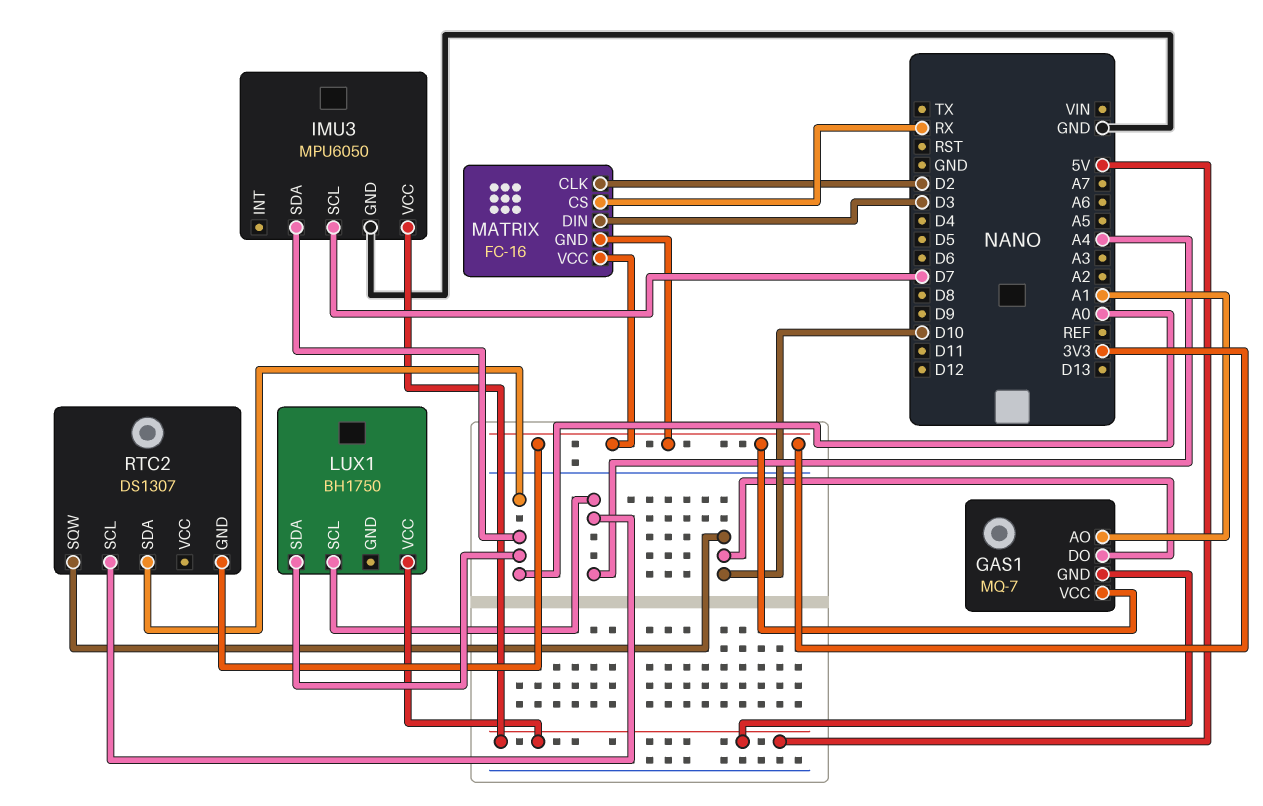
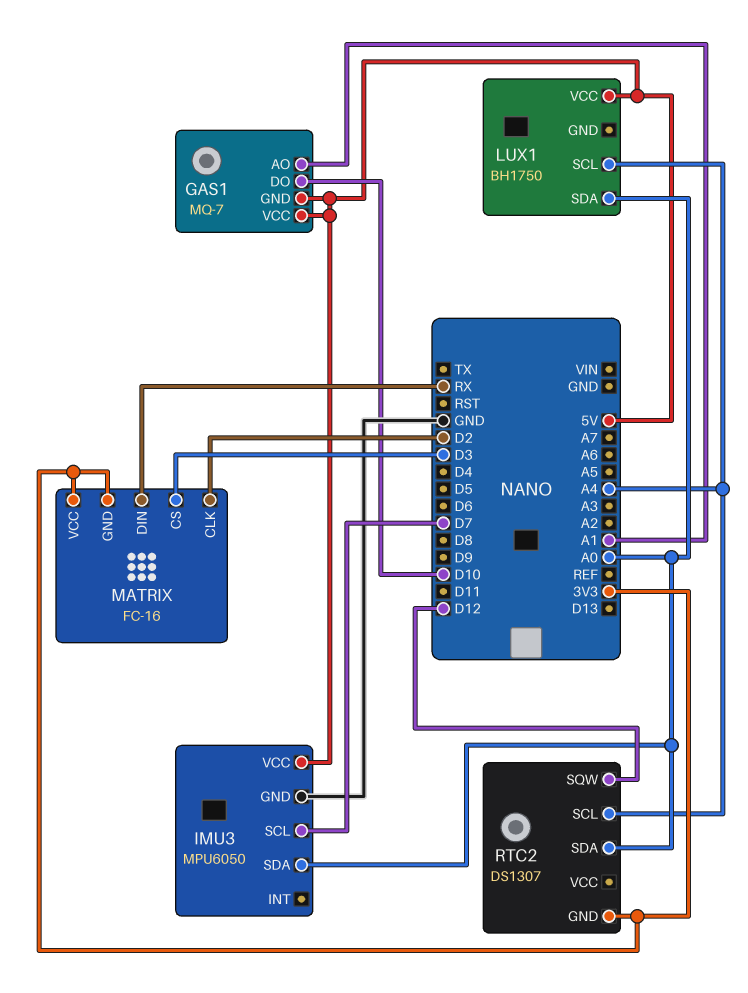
GAS1 pin VCC: 3V3 -> 5V
MATRIX pin CS: RX -> D3
MATRIX pin DIN: D3 -> RX
RTC2 pin SQW: D10 -> D12

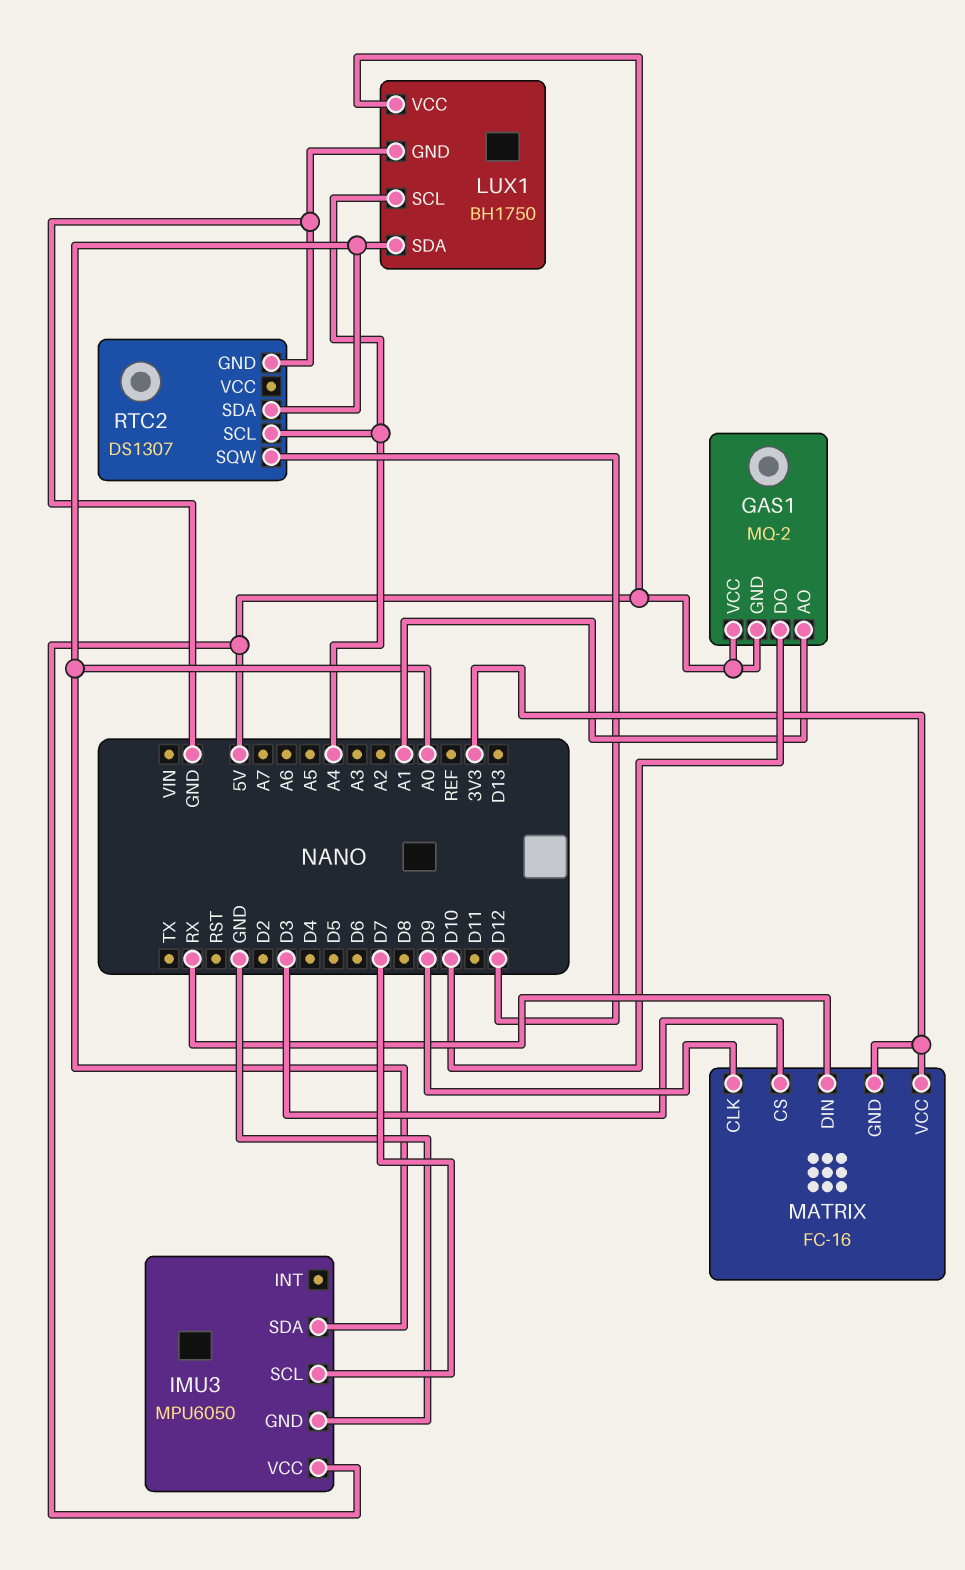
GAS1: MQ-7 -> MQ-2
LUX1 pin GND: none -> GND
MATRIX pin CLK: D2 -> D9
RTC2 pin GND: 3V3 -> GND

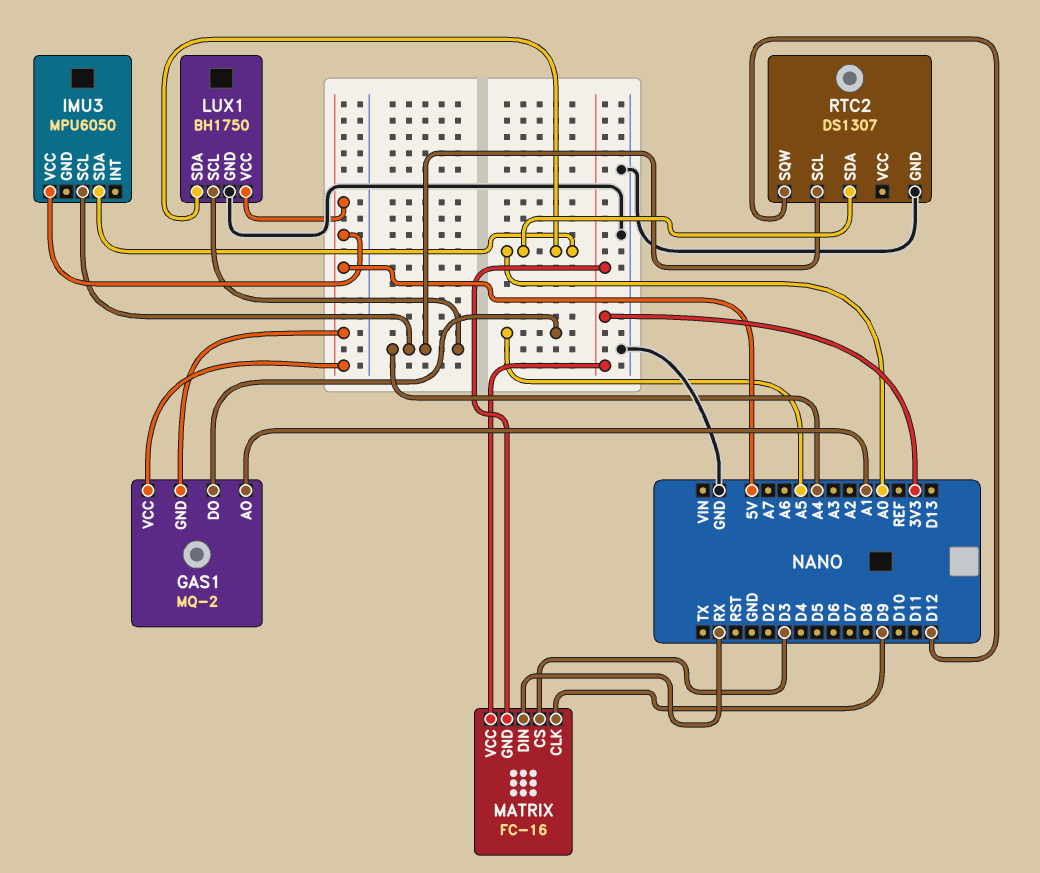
GAS1 pin DO: D10 -> A5
IMU3 pin GND: GND -> none
IMU3 pin SCL: D7 -> A4

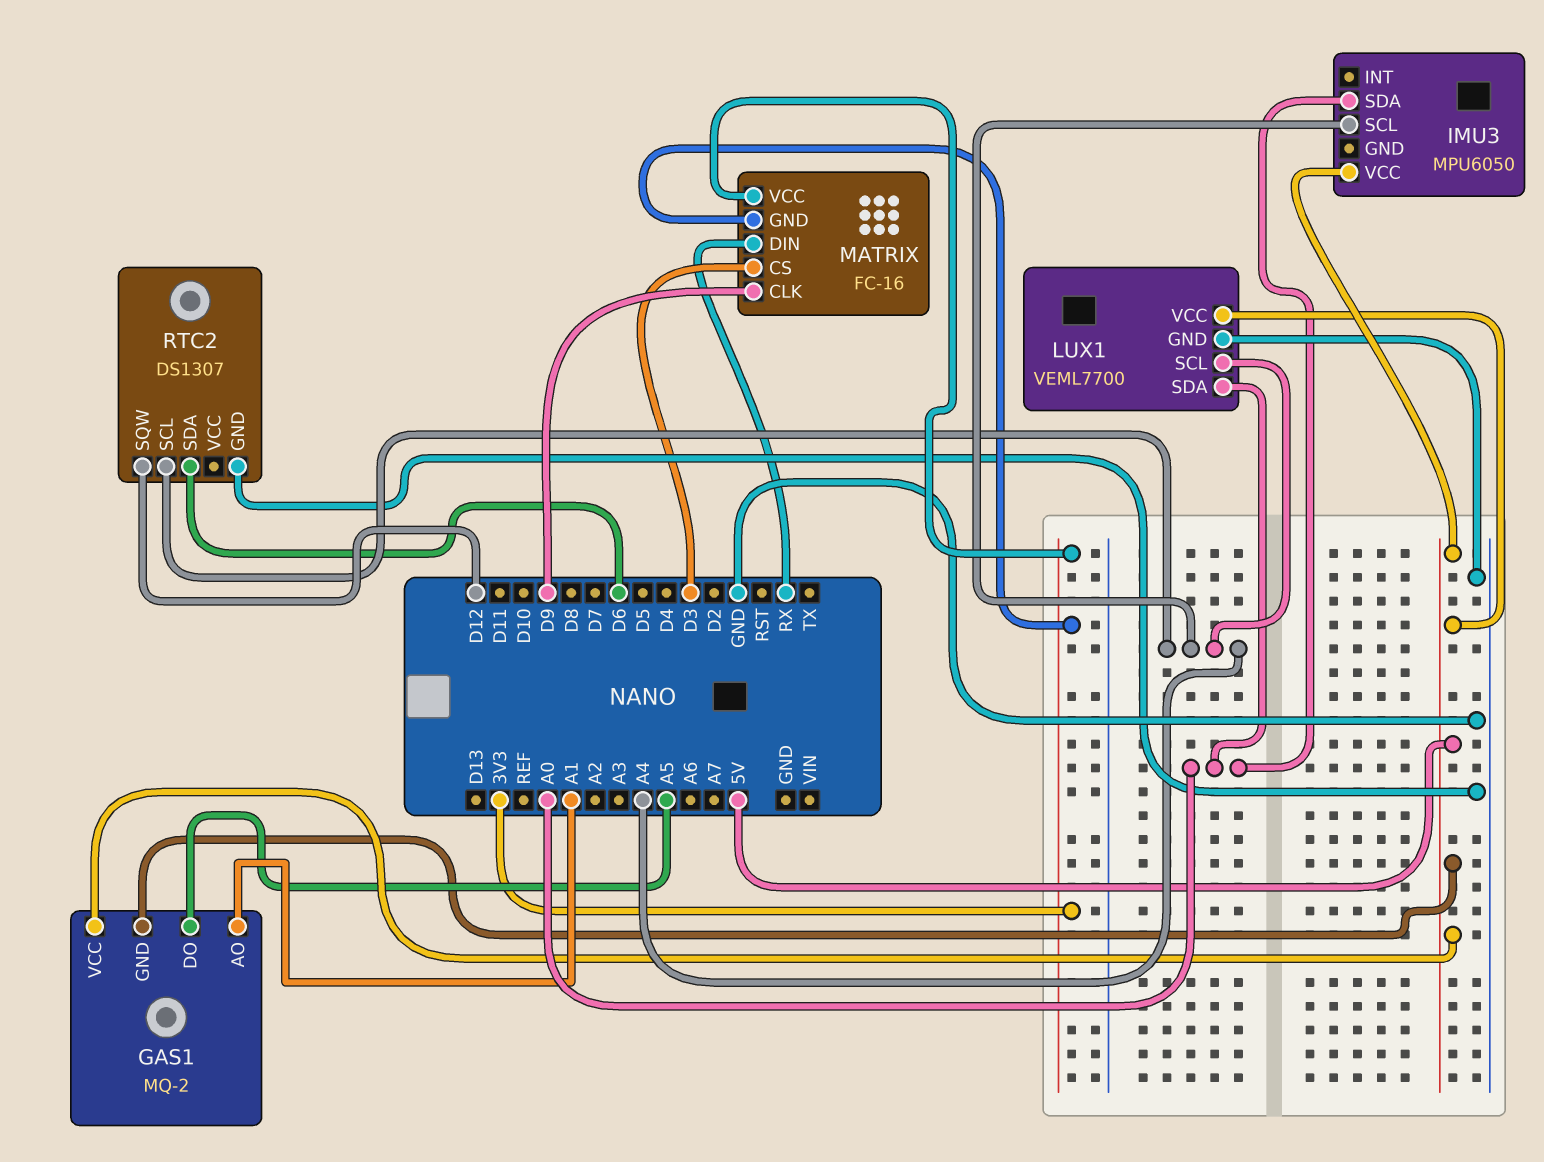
LUX1: BH1750 -> VEML7700
RTC2 pin SDA: A0 -> D6

